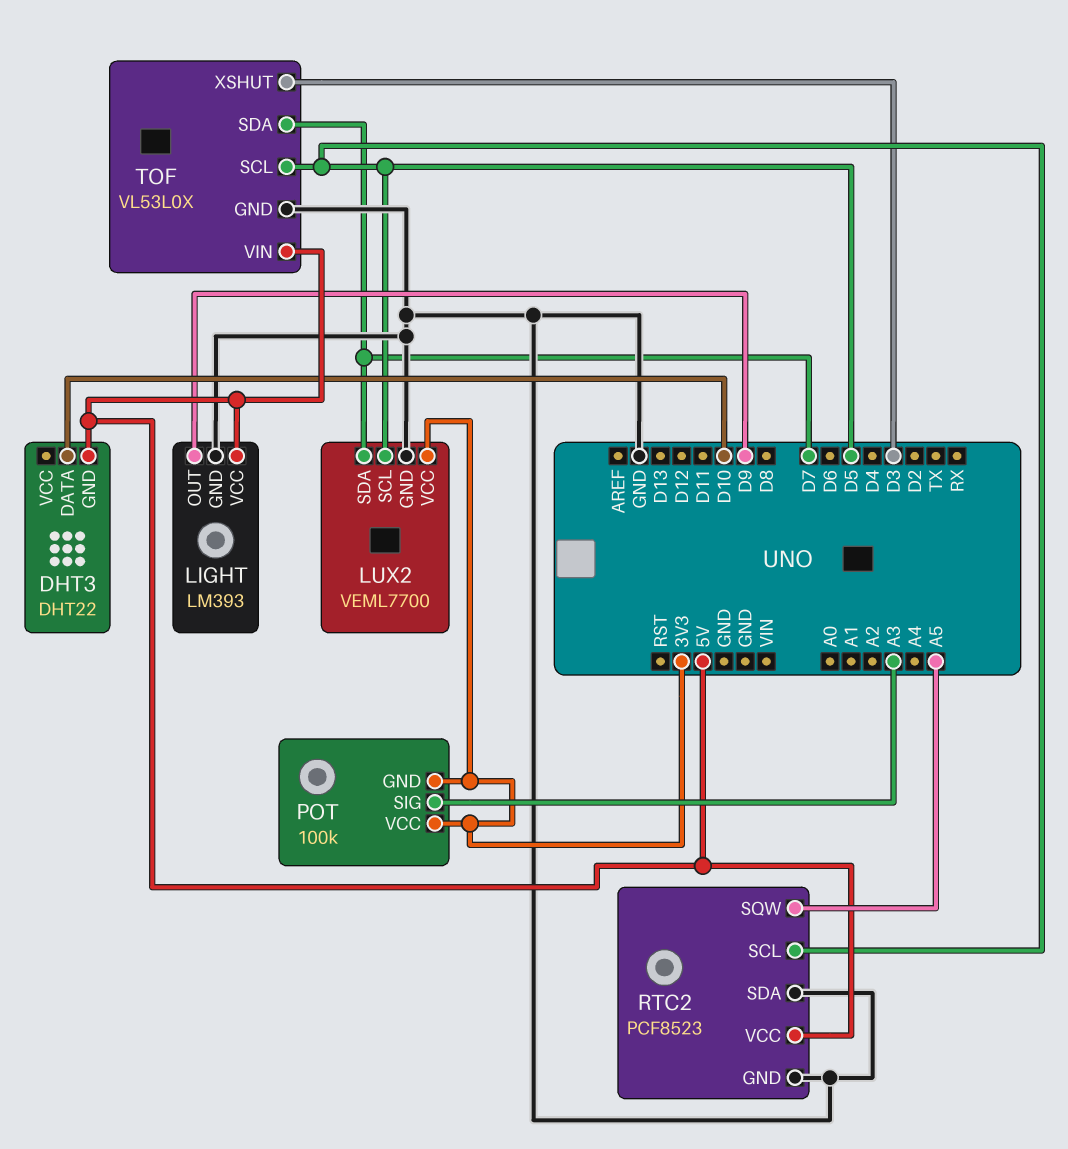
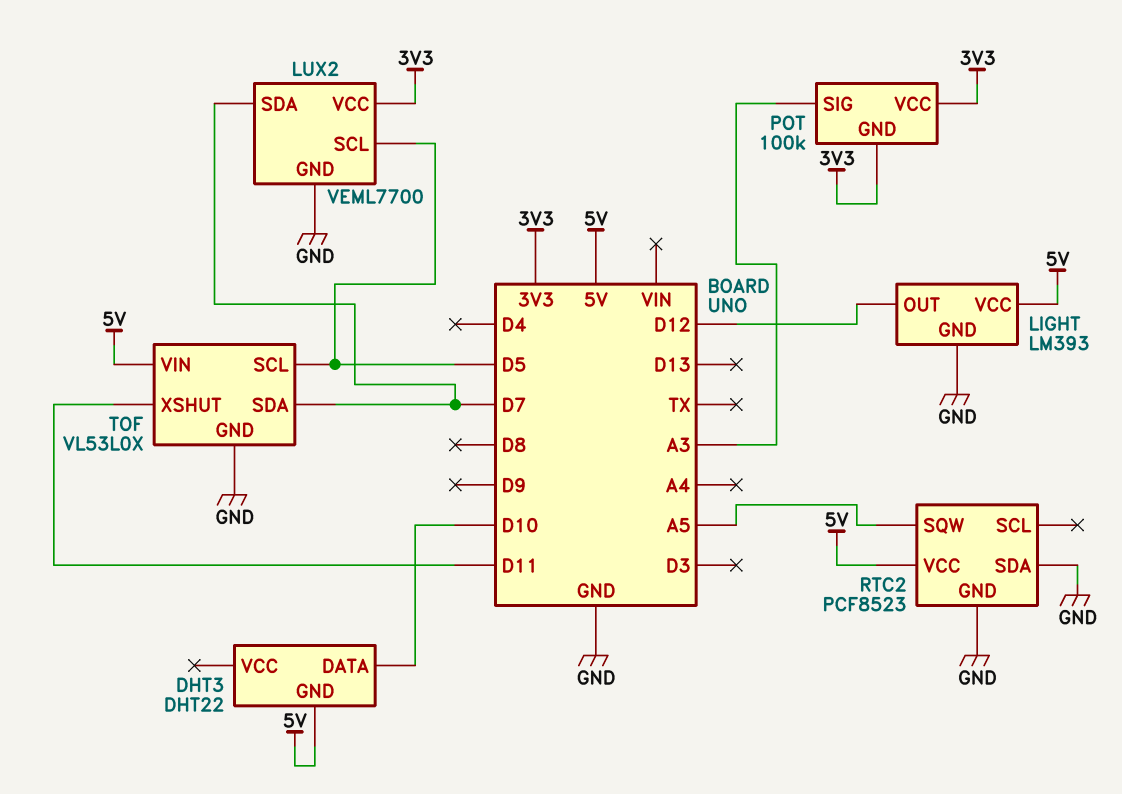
LIGHT pin OUT: D9 -> D12
RTC2 pin SCL: D5 -> none
TOF pin XSHUT: D3 -> D11

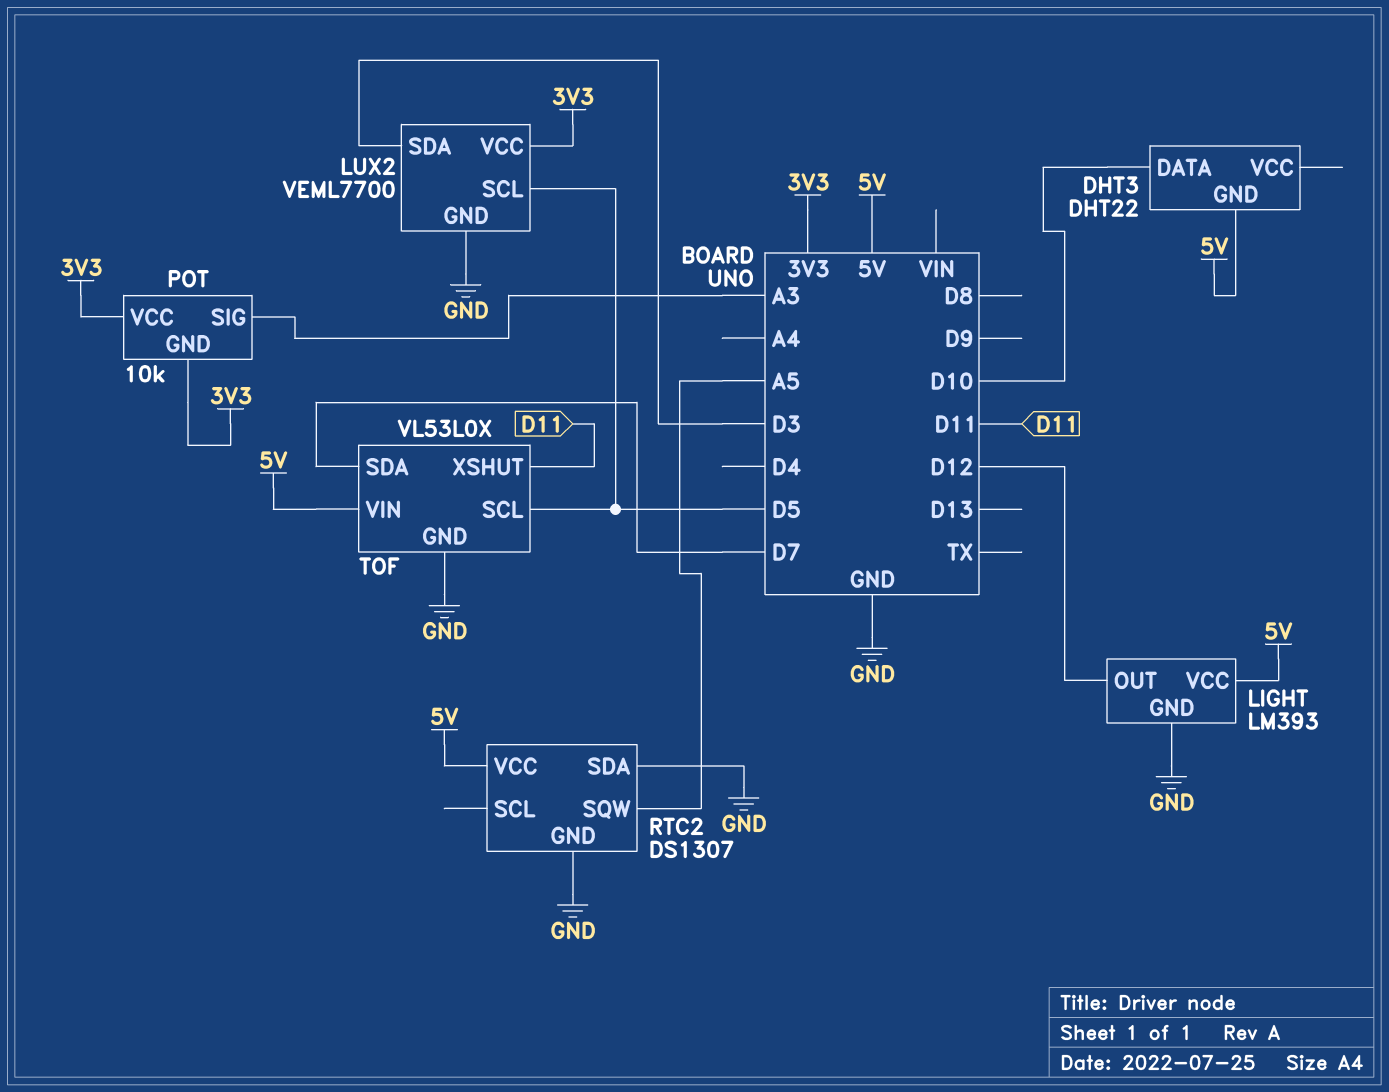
LUX2 pin SDA: D7 -> D3
POT: 100k -> 10k
RTC2: PCF8523 -> DS1307

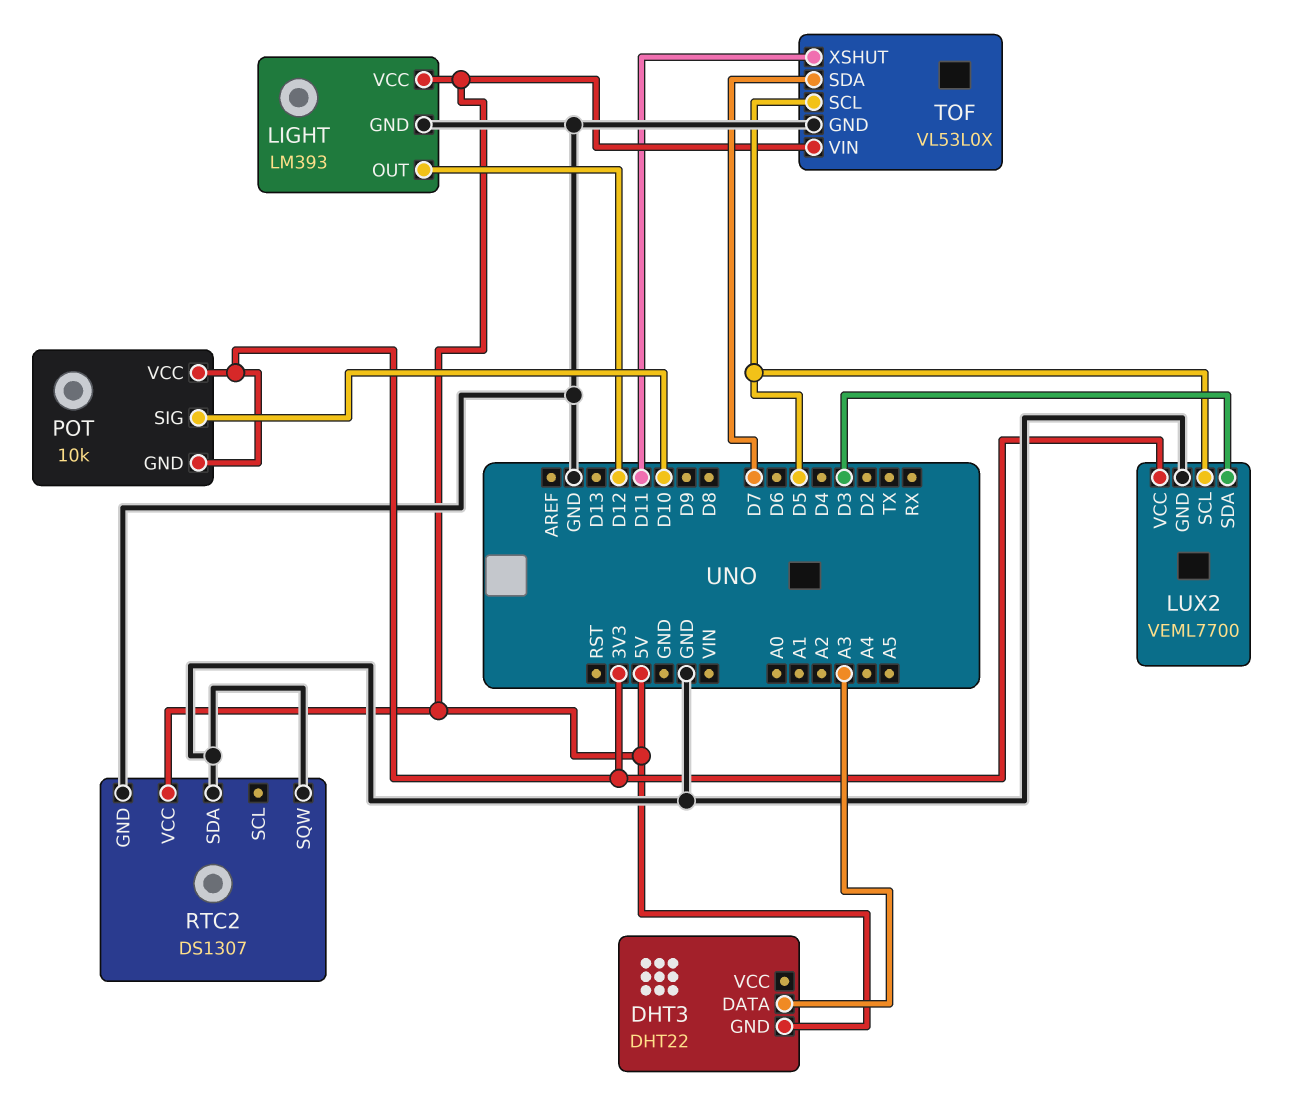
DHT3 pin DATA: D10 -> A3
POT pin SIG: A3 -> D10
RTC2 pin SQW: A5 -> GND

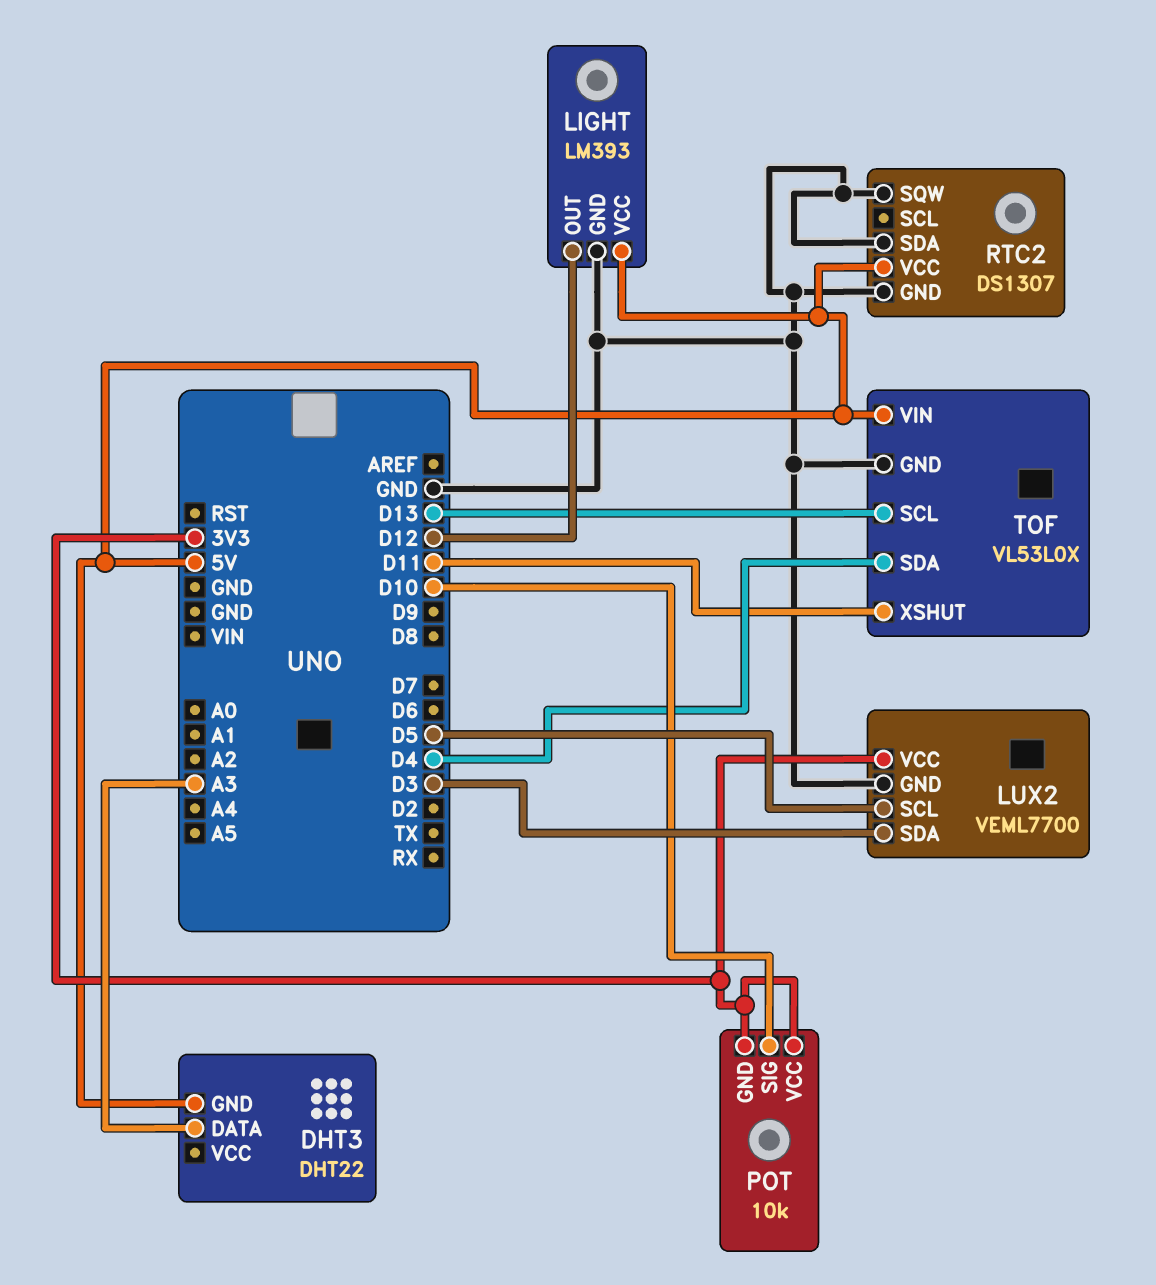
TOF pin SCL: D5 -> D13
TOF pin SDA: D7 -> D4

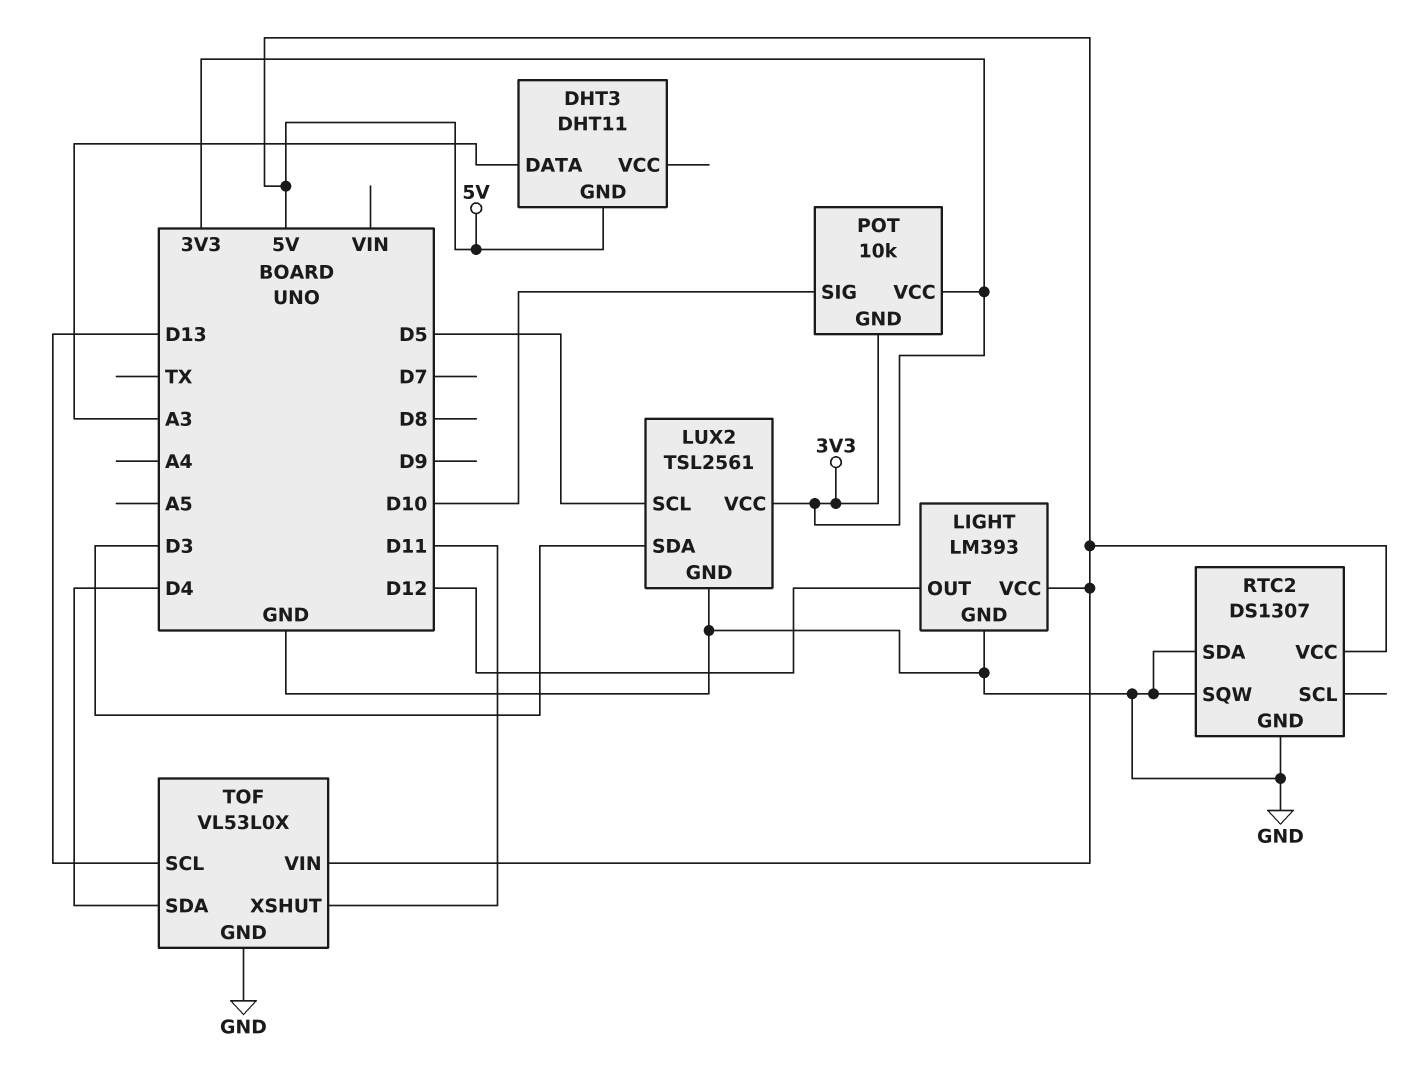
DHT3: DHT22 -> DHT11
LUX2: VEML7700 -> TSL2561

